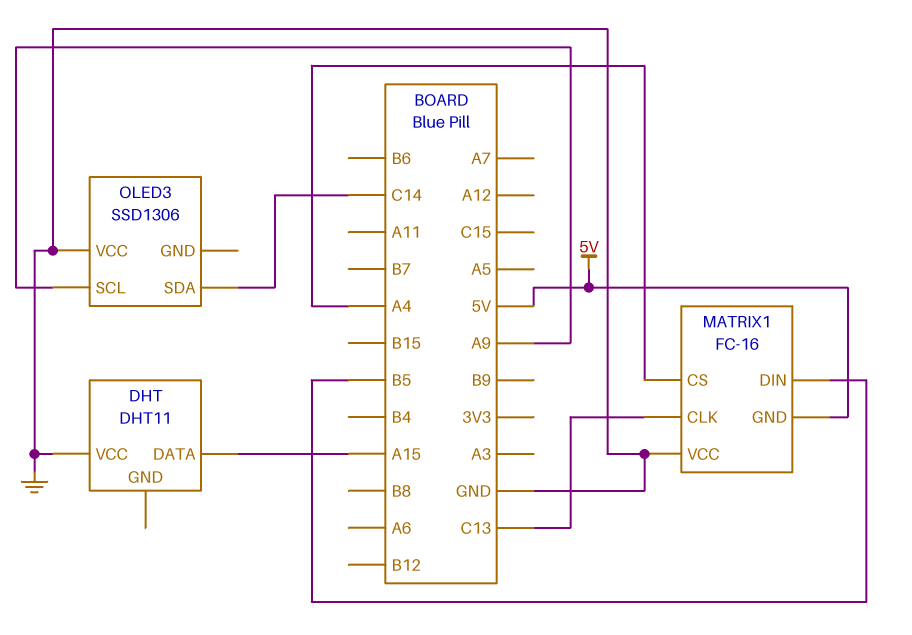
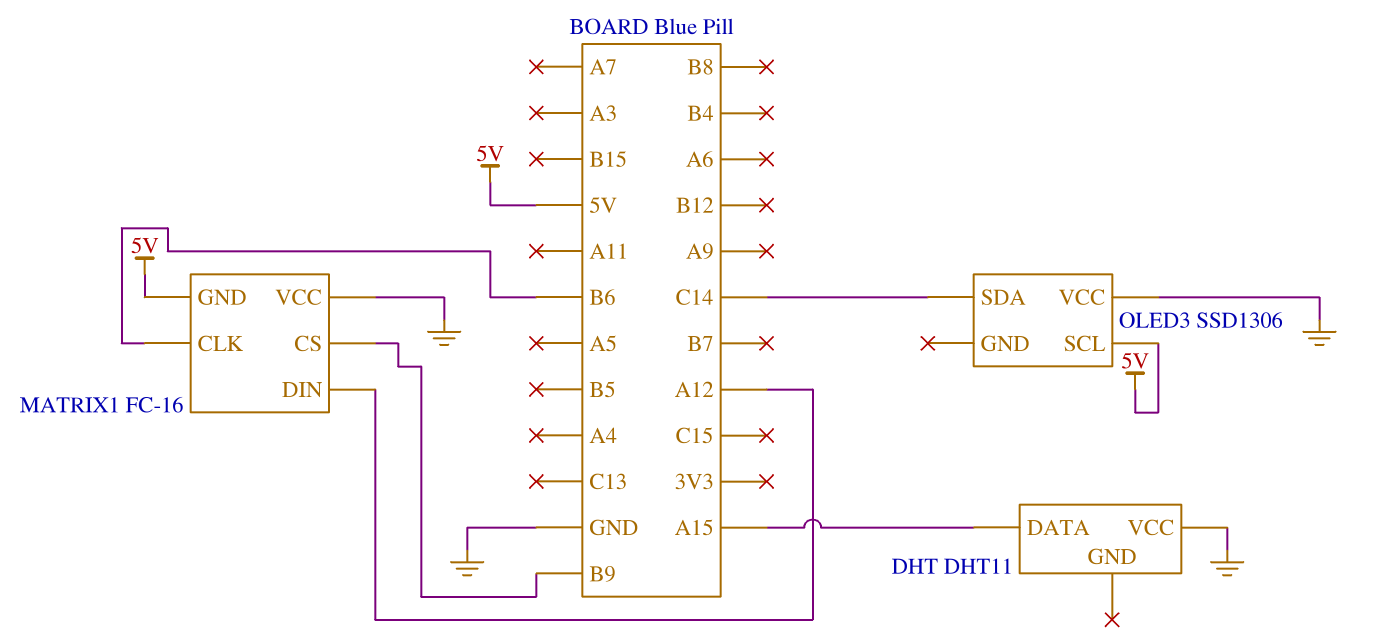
MATRIX1 pin CLK: C13 -> B6
MATRIX1 pin CS: A4 -> B9
MATRIX1 pin DIN: B5 -> A12
OLED3 pin SCL: A9 -> 5V

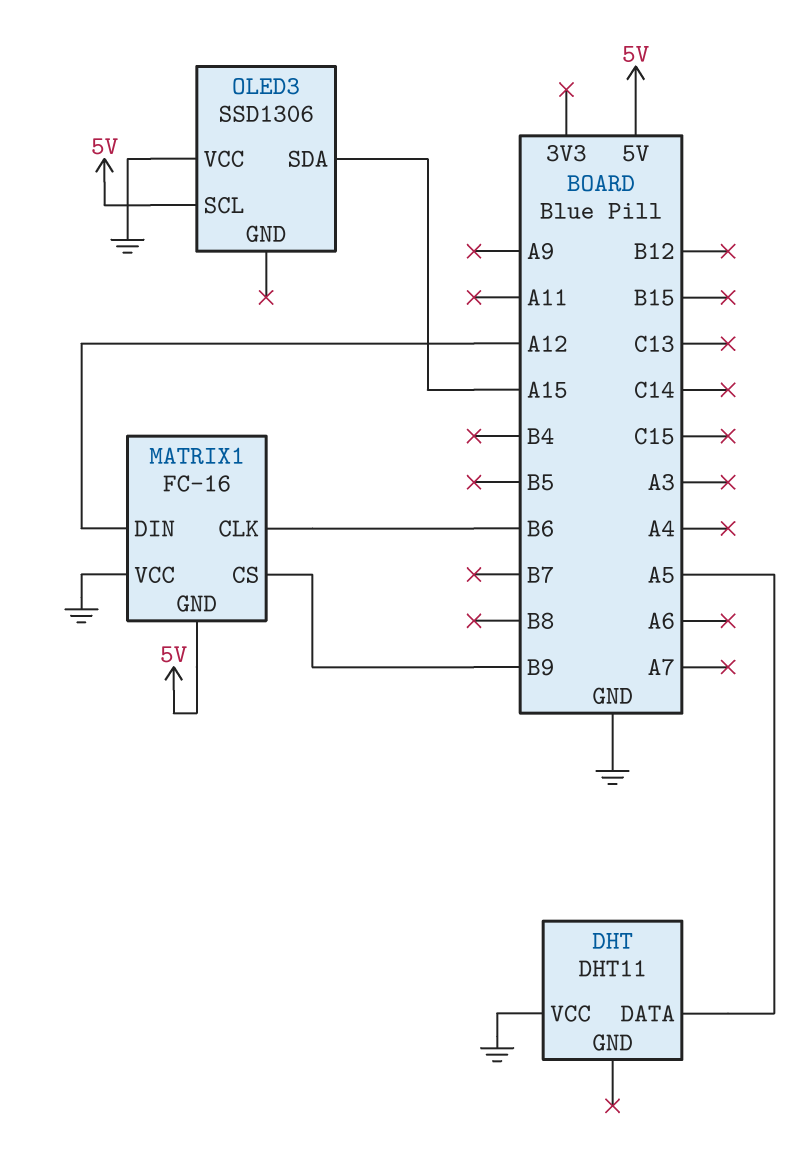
DHT pin DATA: A15 -> A5
OLED3 pin SDA: C14 -> A15

